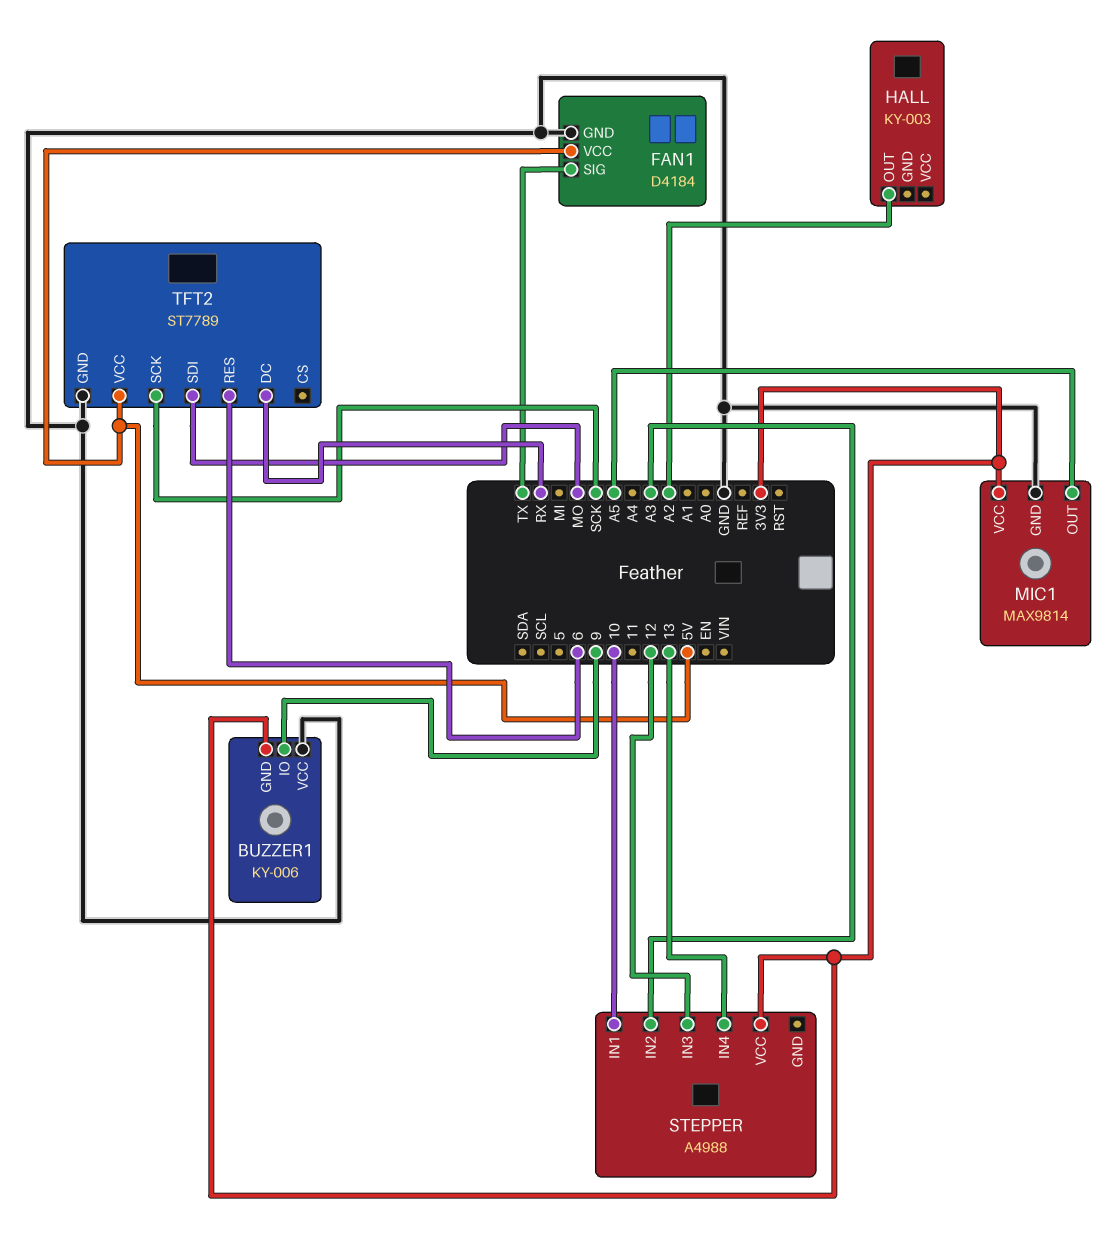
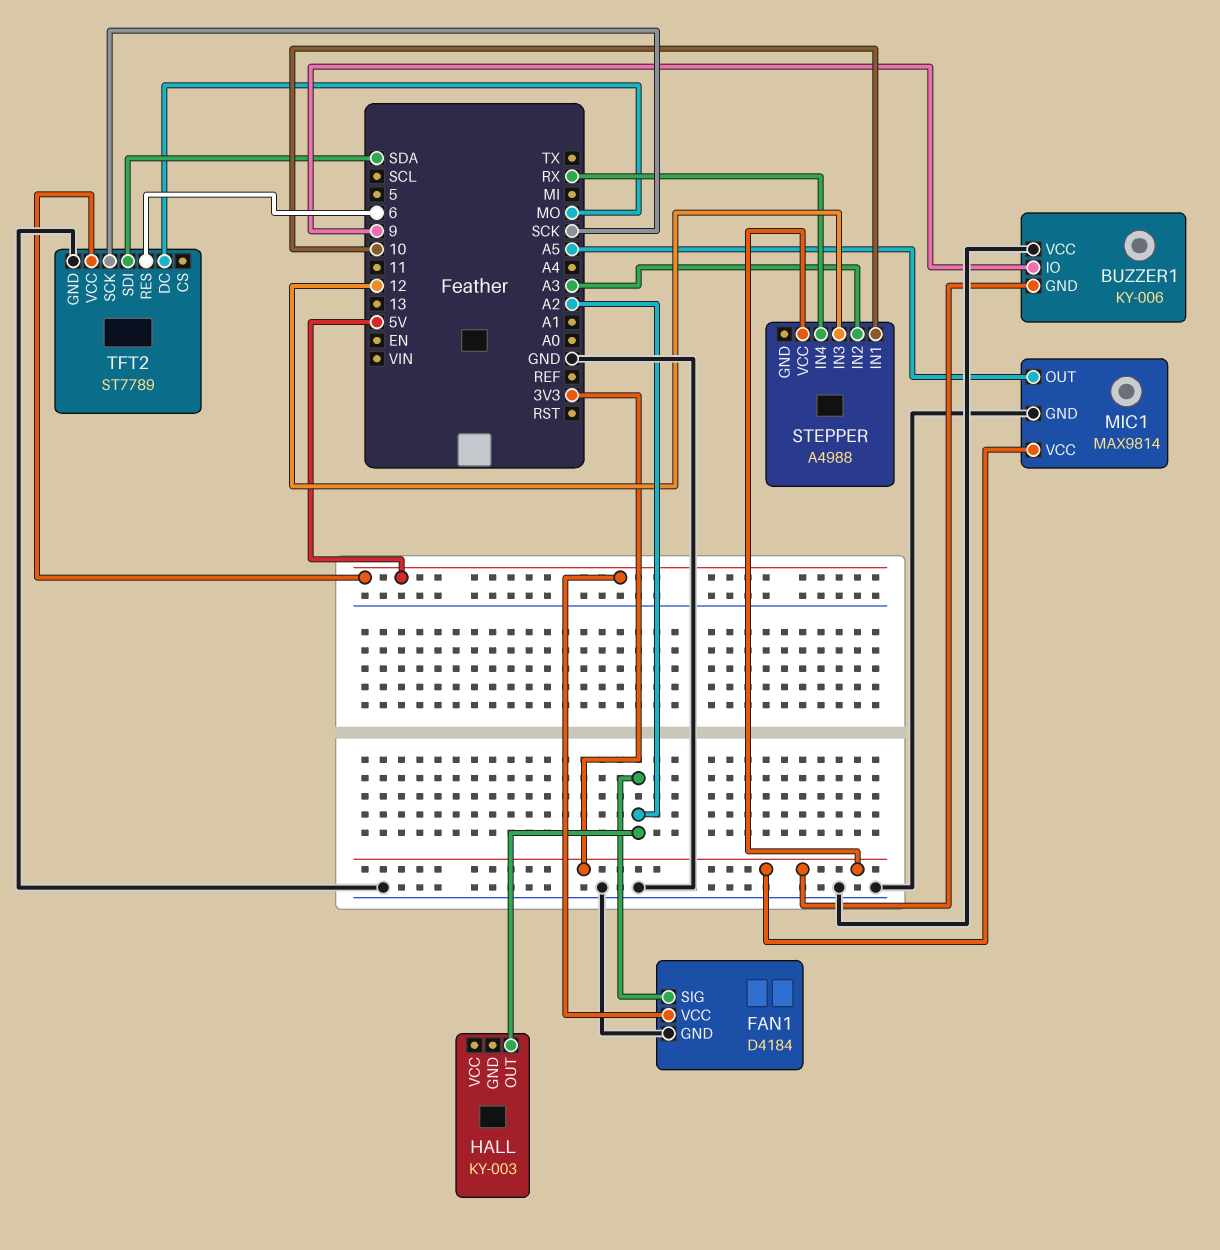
FAN1 pin SIG: TX -> A2
STEPPER pin IN4: 13 -> RX
TFT2 pin DC: RX -> MO
TFT2 pin SDI: MO -> SDA

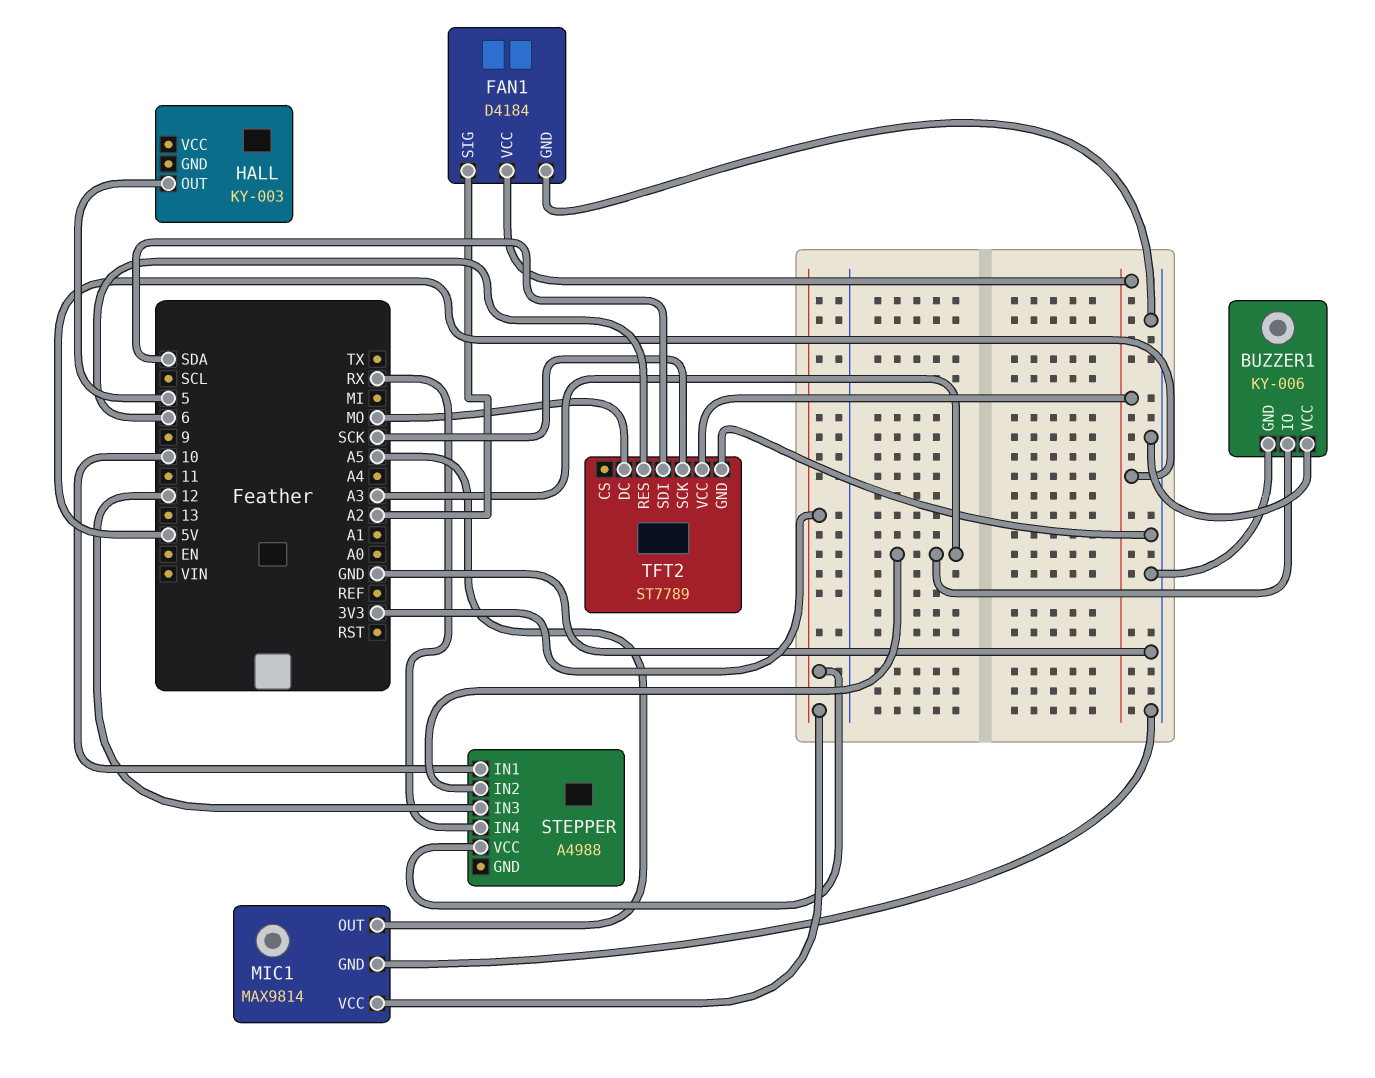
BUZZER1 pin GND: 3V3 -> GND
BUZZER1 pin IO: 9 -> A3
HALL pin OUT: A2 -> 5

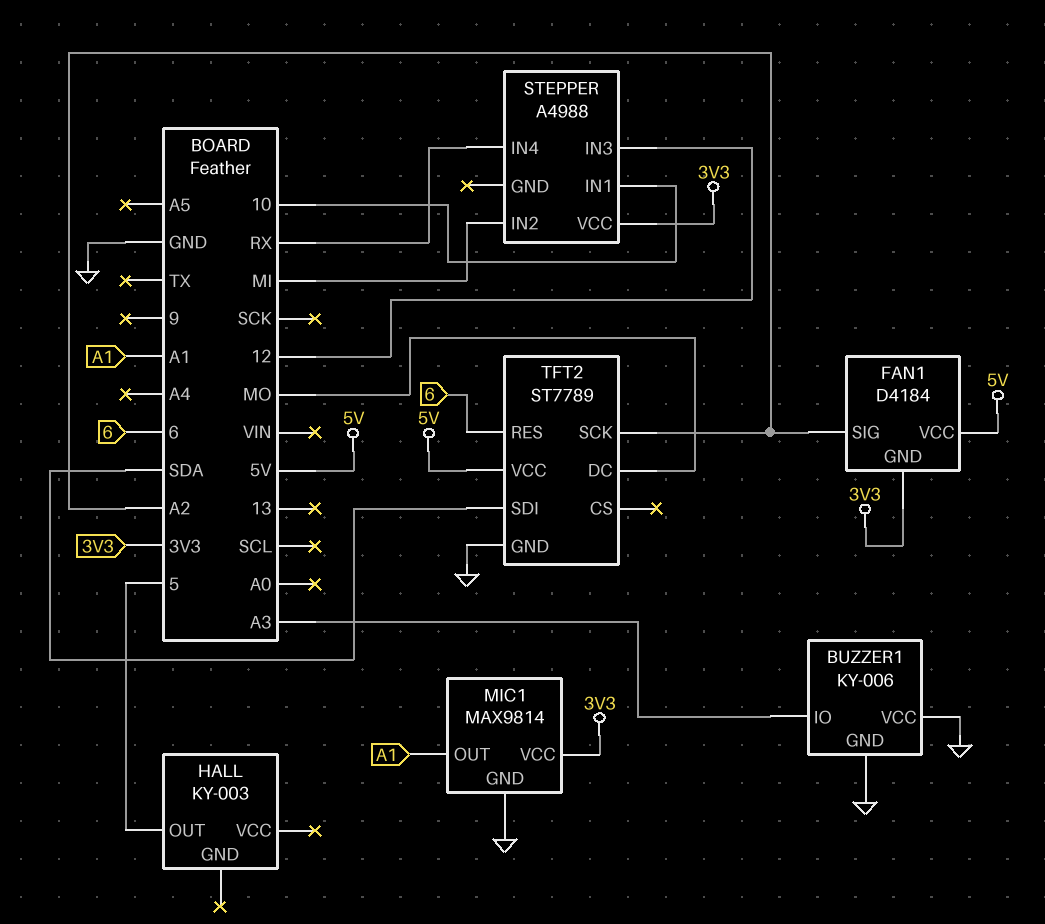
FAN1 pin GND: GND -> 3V3
MIC1 pin OUT: A5 -> A1
STEPPER pin IN2: A3 -> MI
TFT2 pin SCK: SCK -> A2

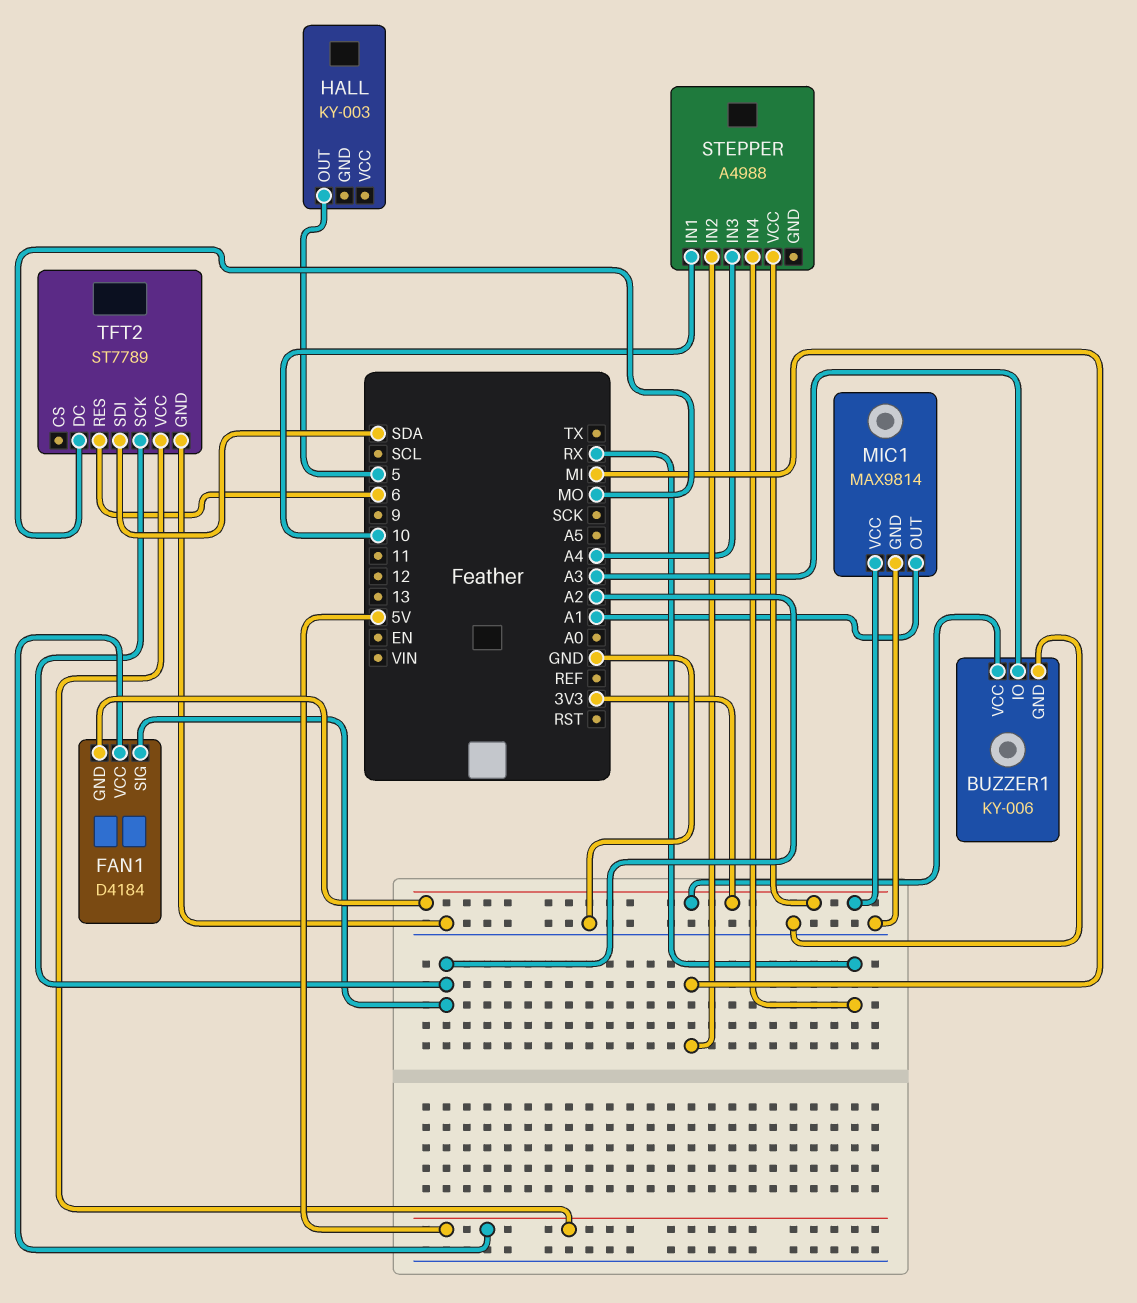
BUZZER1 pin VCC: GND -> 3V3
STEPPER pin IN3: 12 -> A4

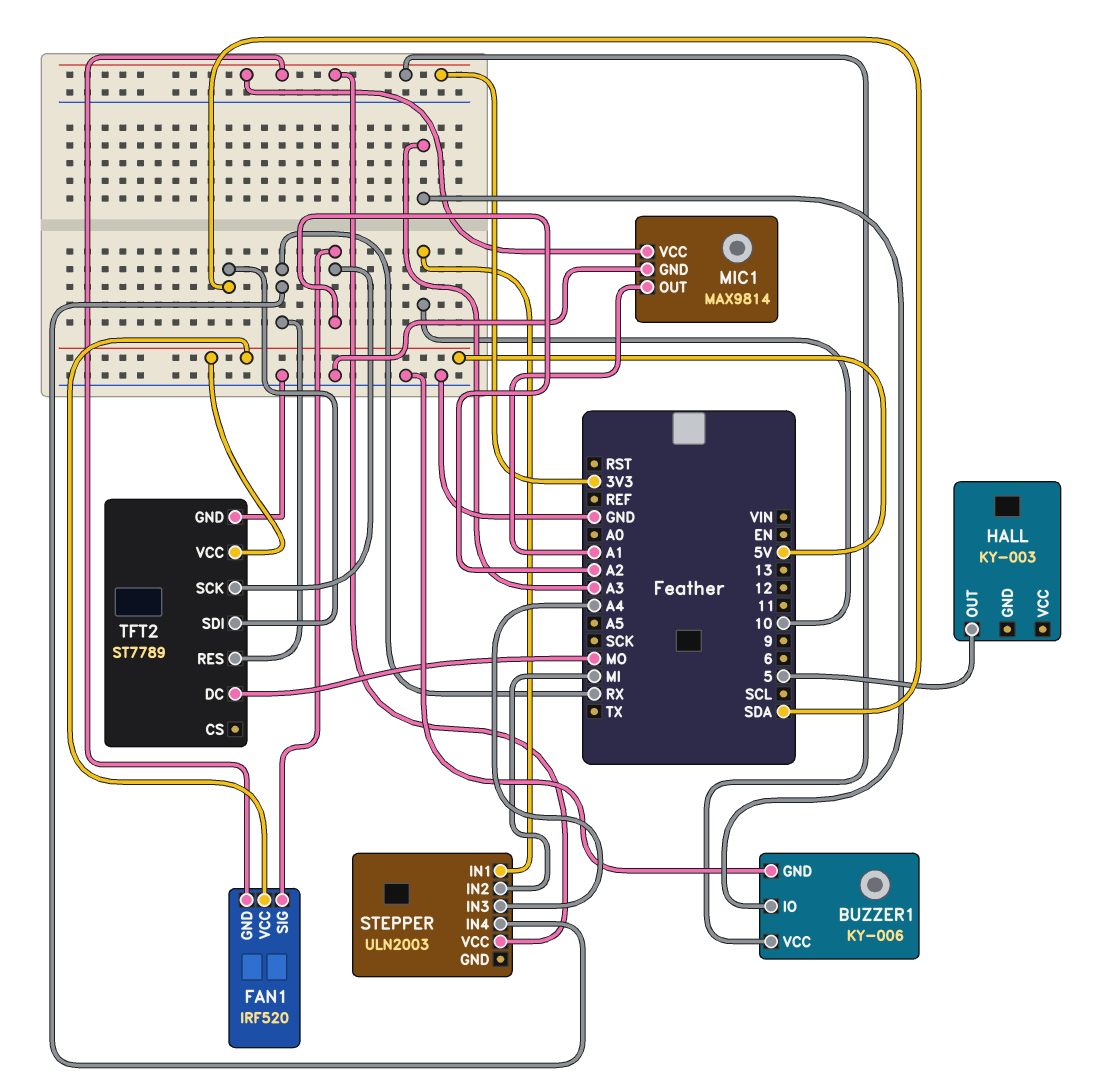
FAN1: D4184 -> IRF520
STEPPER: A4988 -> ULN2003
TFT2 pin RES: 6 -> RX

